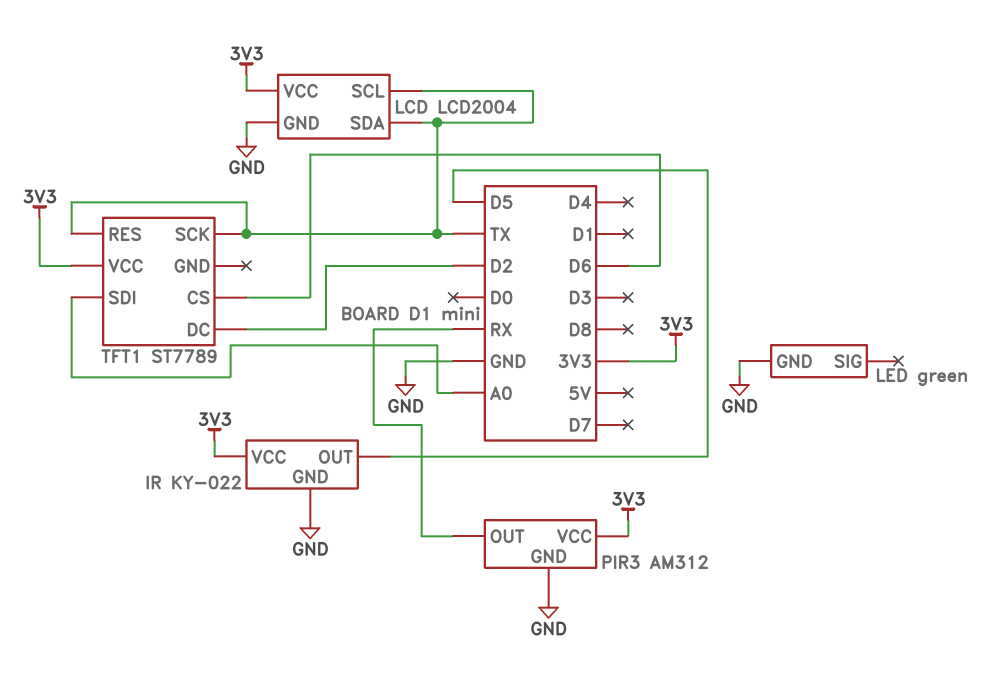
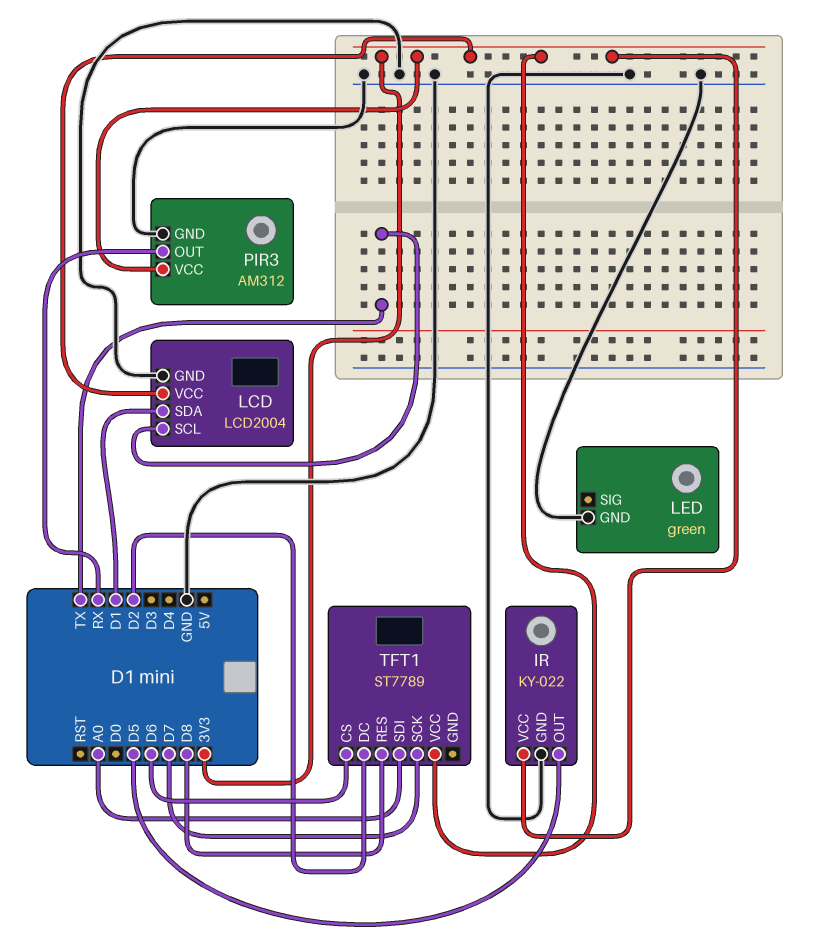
LCD pin SDA: TX -> D1
TFT1 pin RES: TX -> D8
TFT1 pin SCK: TX -> D7

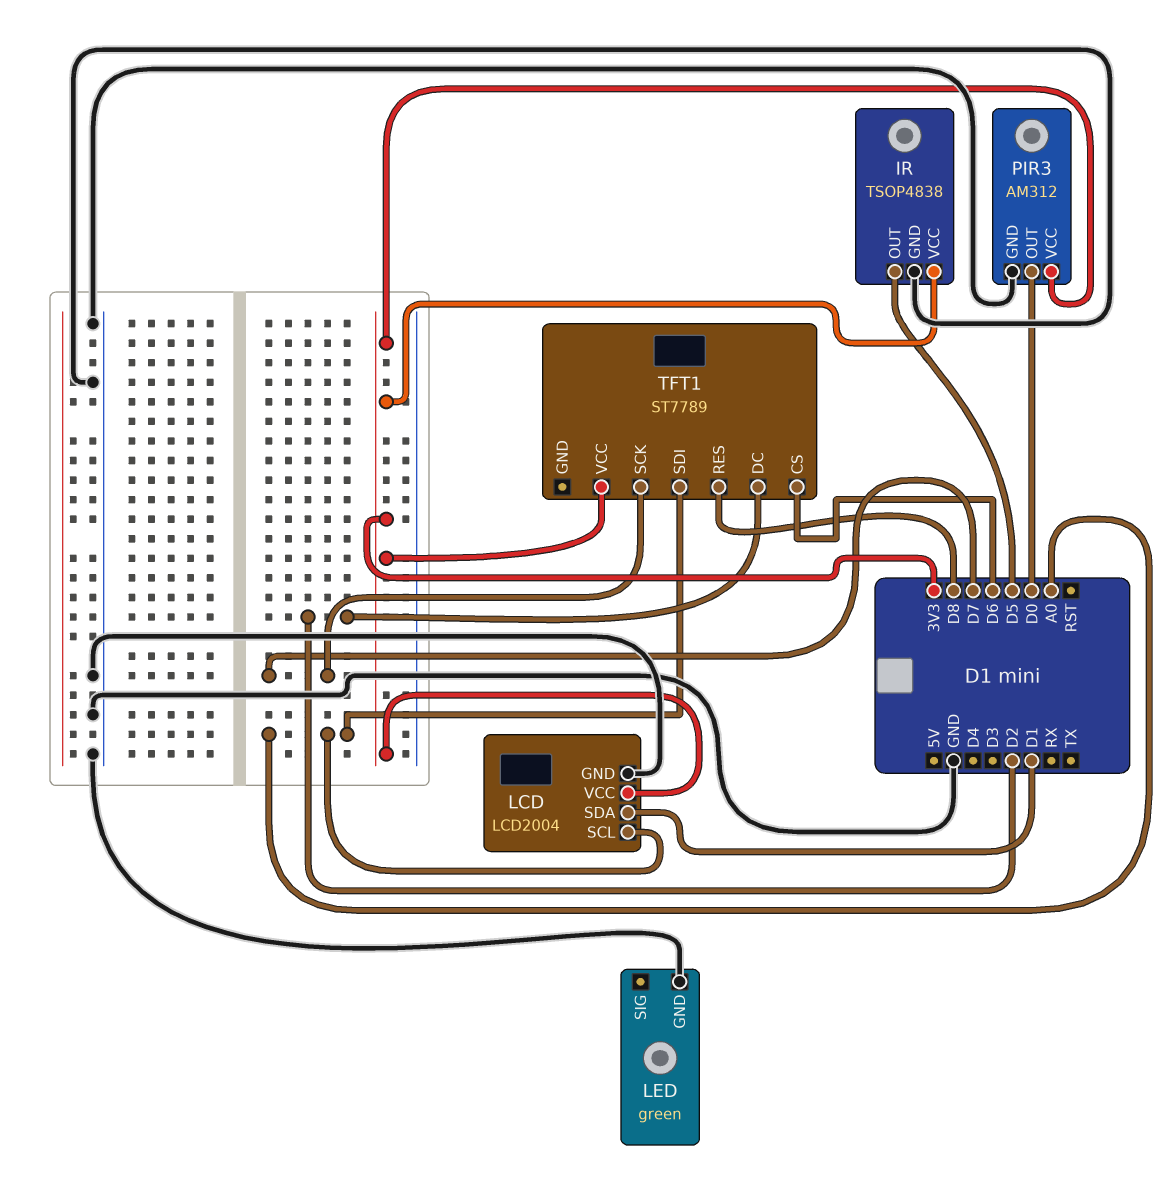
IR: KY-022 -> TSOP4838
LCD pin SCL: TX -> A0
PIR3 pin OUT: RX -> D0

